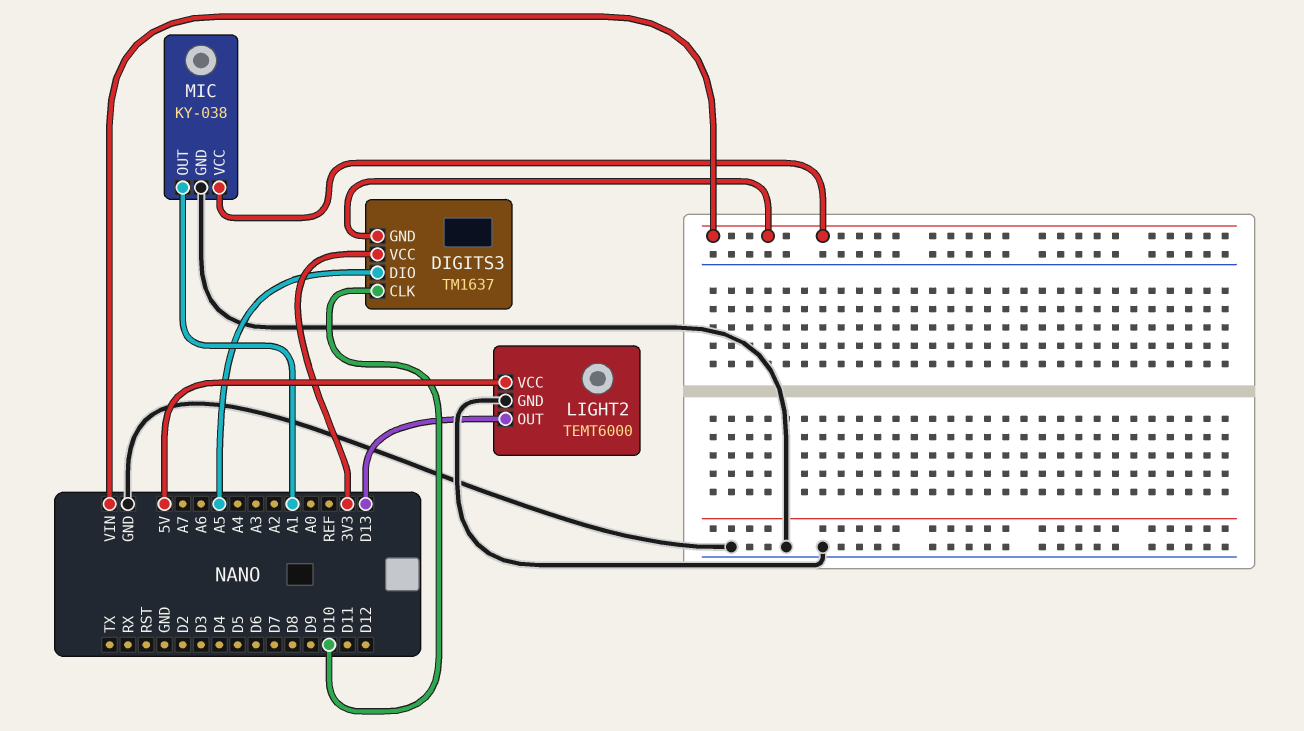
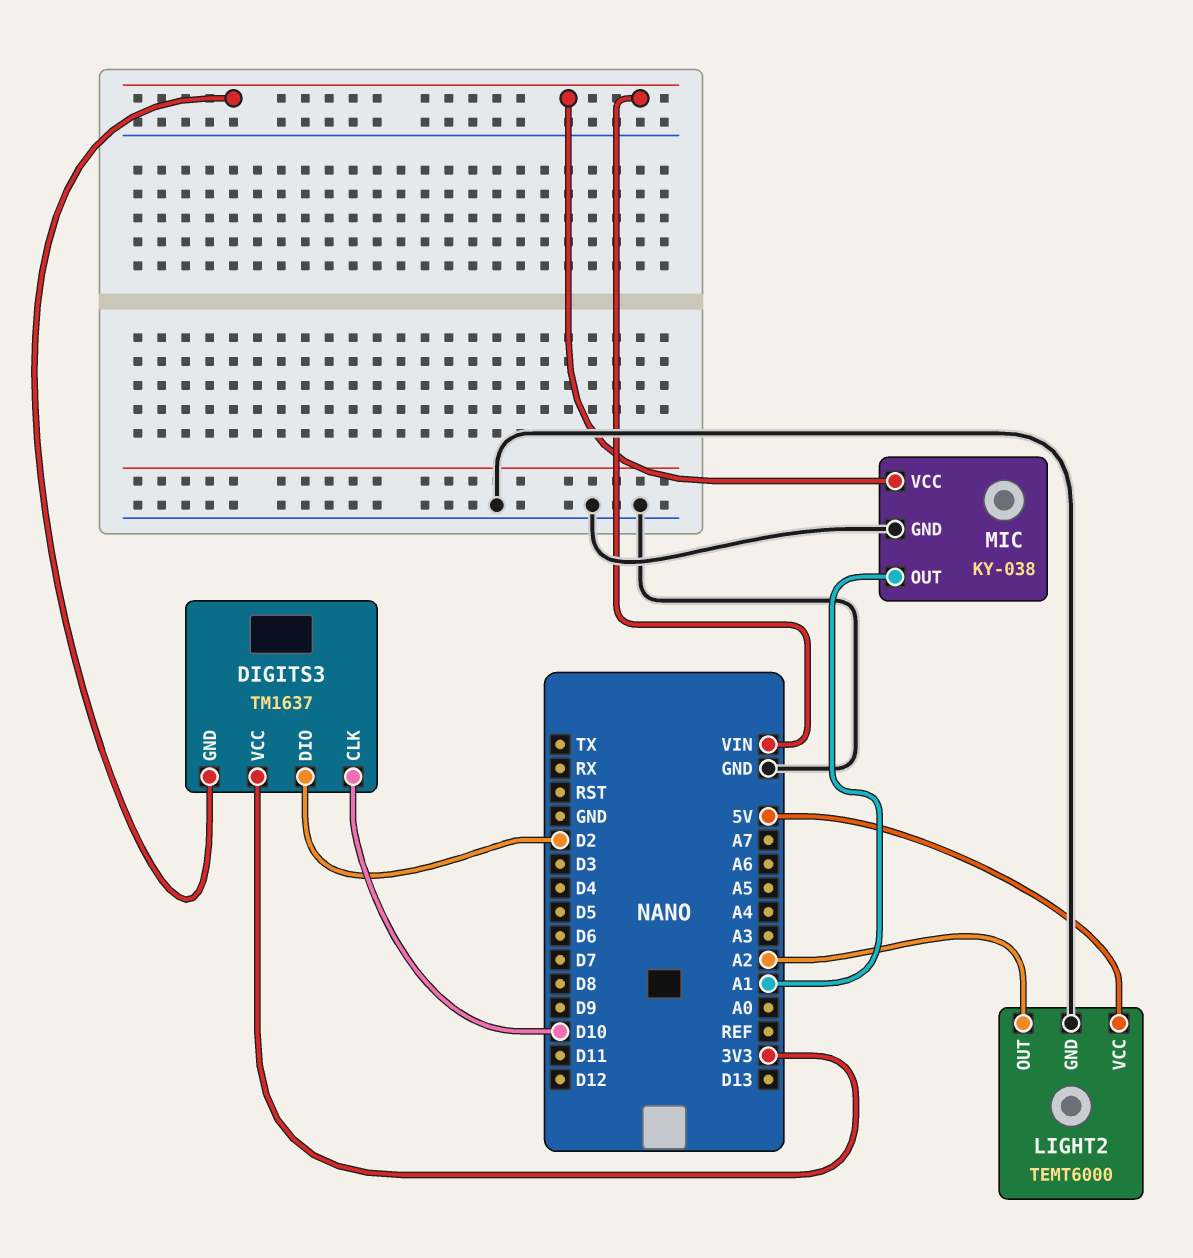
DIGITS3 pin DIO: A5 -> D2
LIGHT2 pin OUT: D13 -> A2

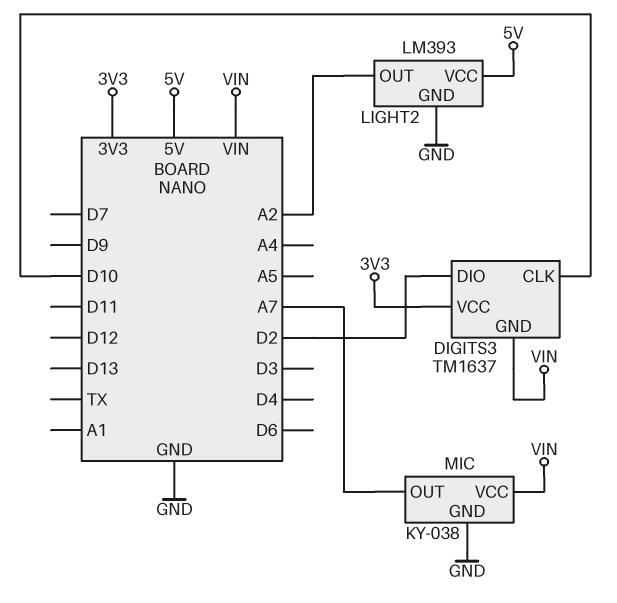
LIGHT2: TEMT6000 -> LM393
MIC pin OUT: A1 -> A7

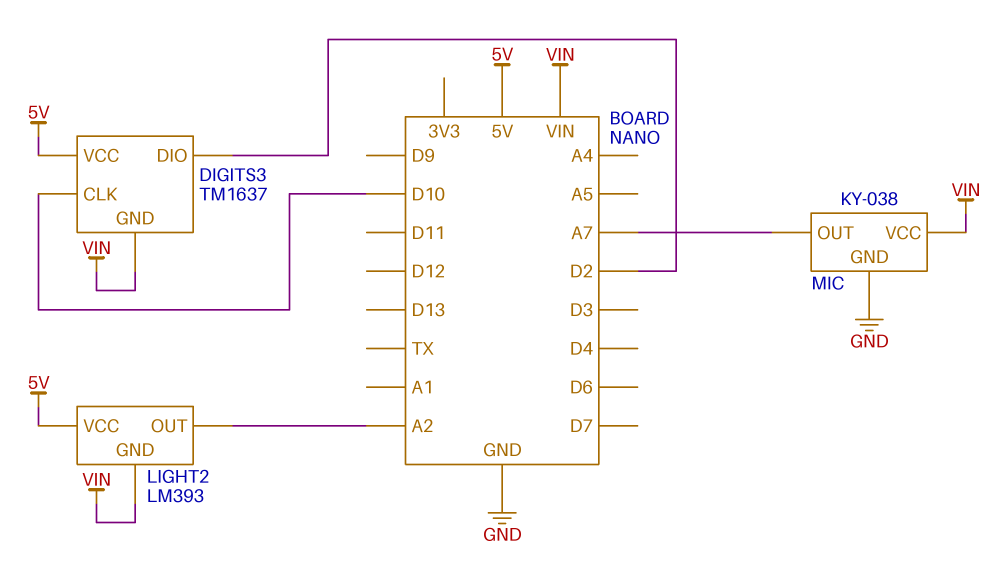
DIGITS3 pin VCC: 3V3 -> 5V
LIGHT2 pin GND: GND -> VIN

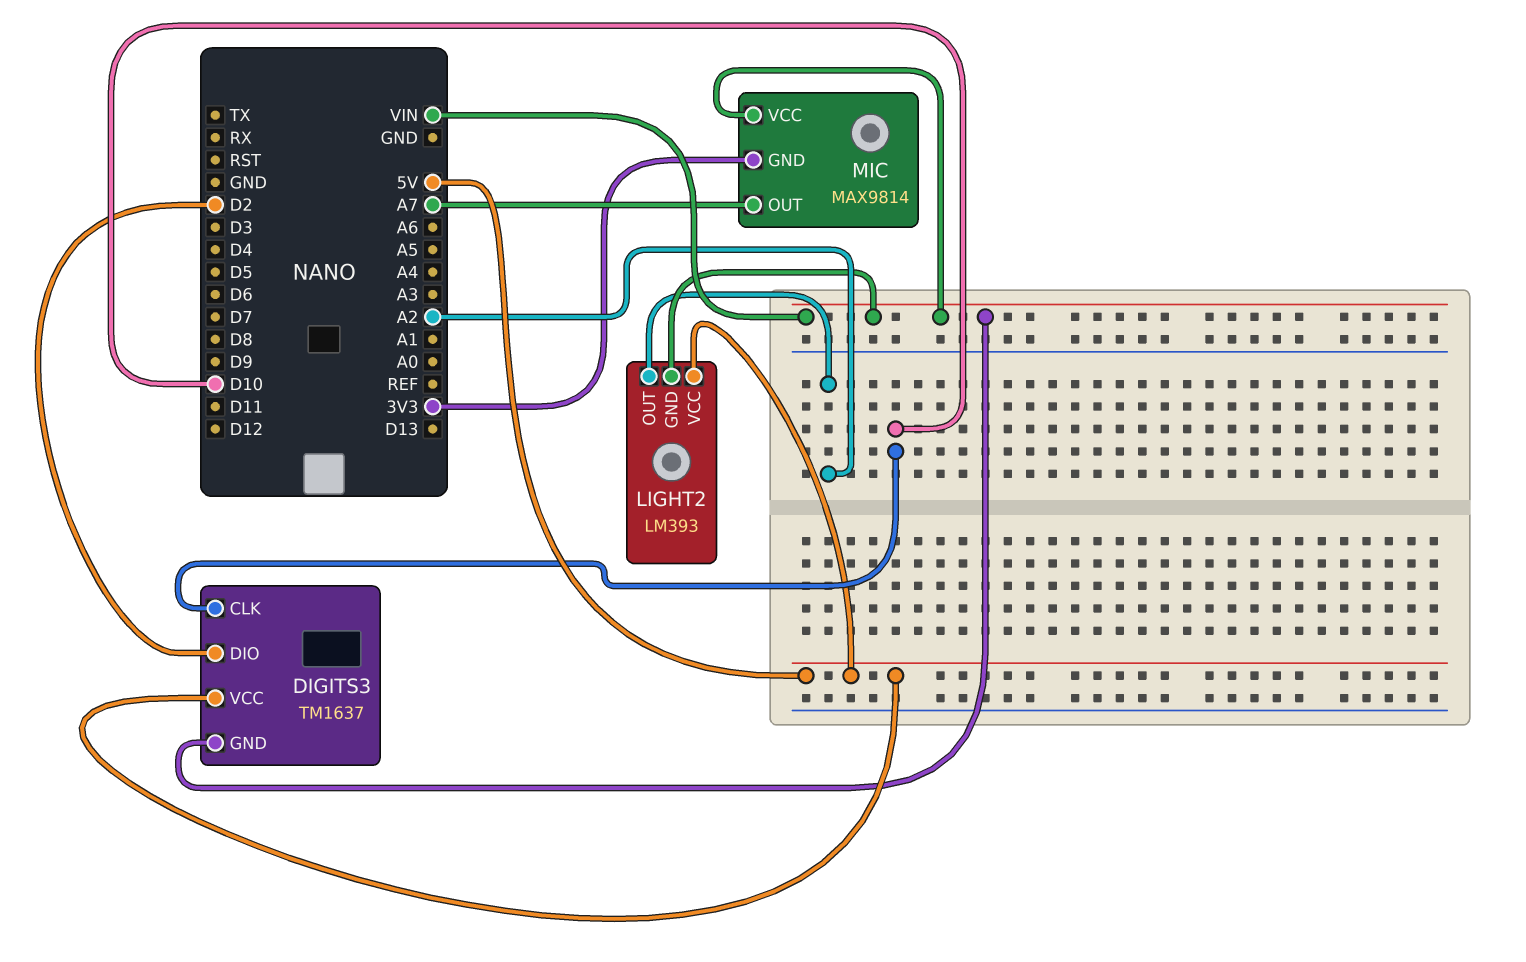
MIC: KY-038 -> MAX9814
MIC pin GND: GND -> 3V3

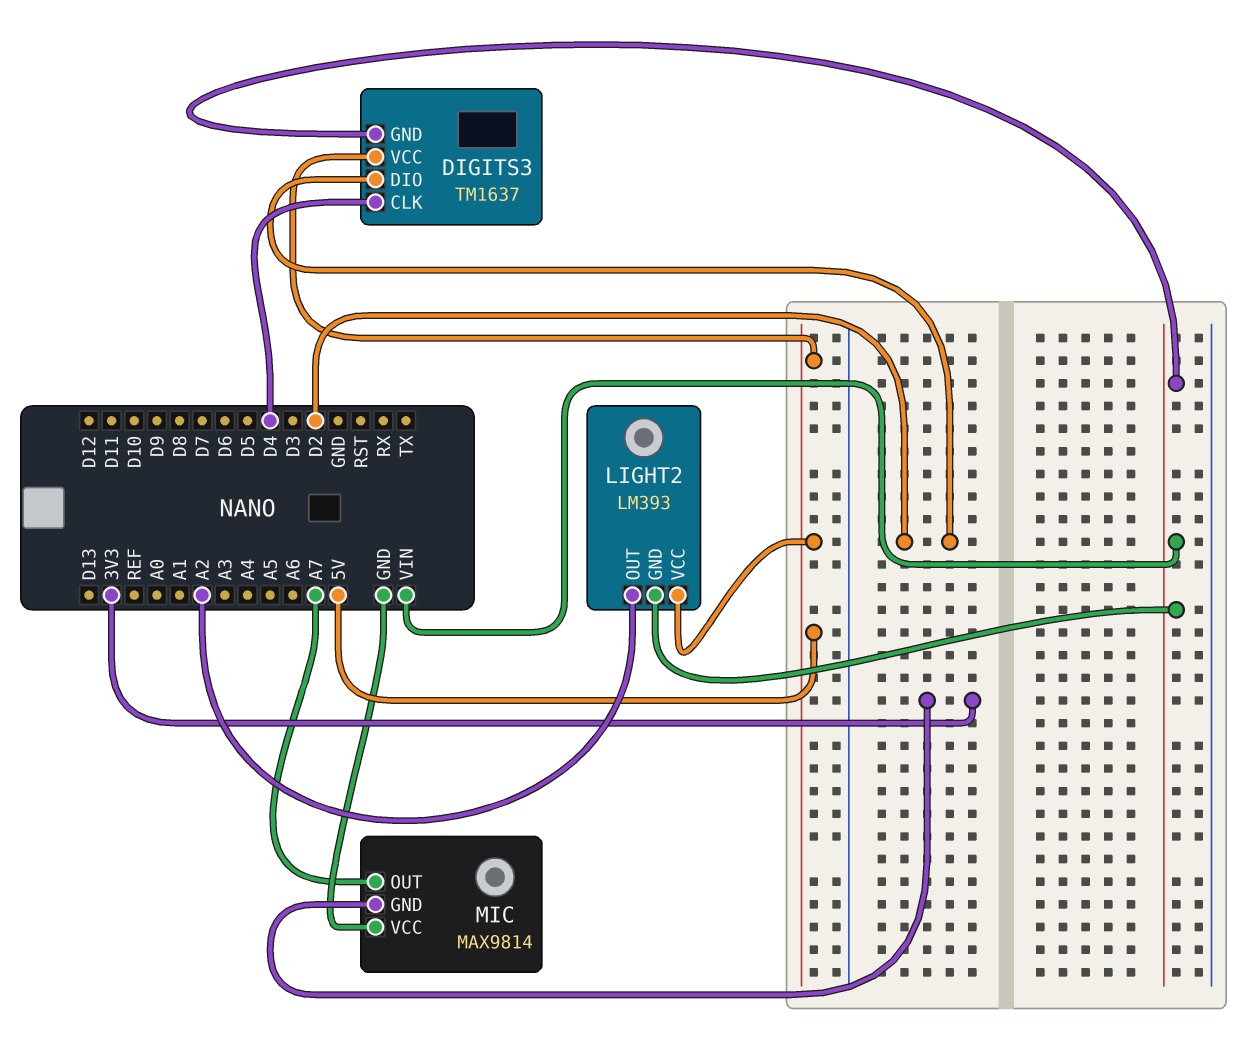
DIGITS3 pin CLK: D10 -> D4
MIC pin VCC: VIN -> GND

